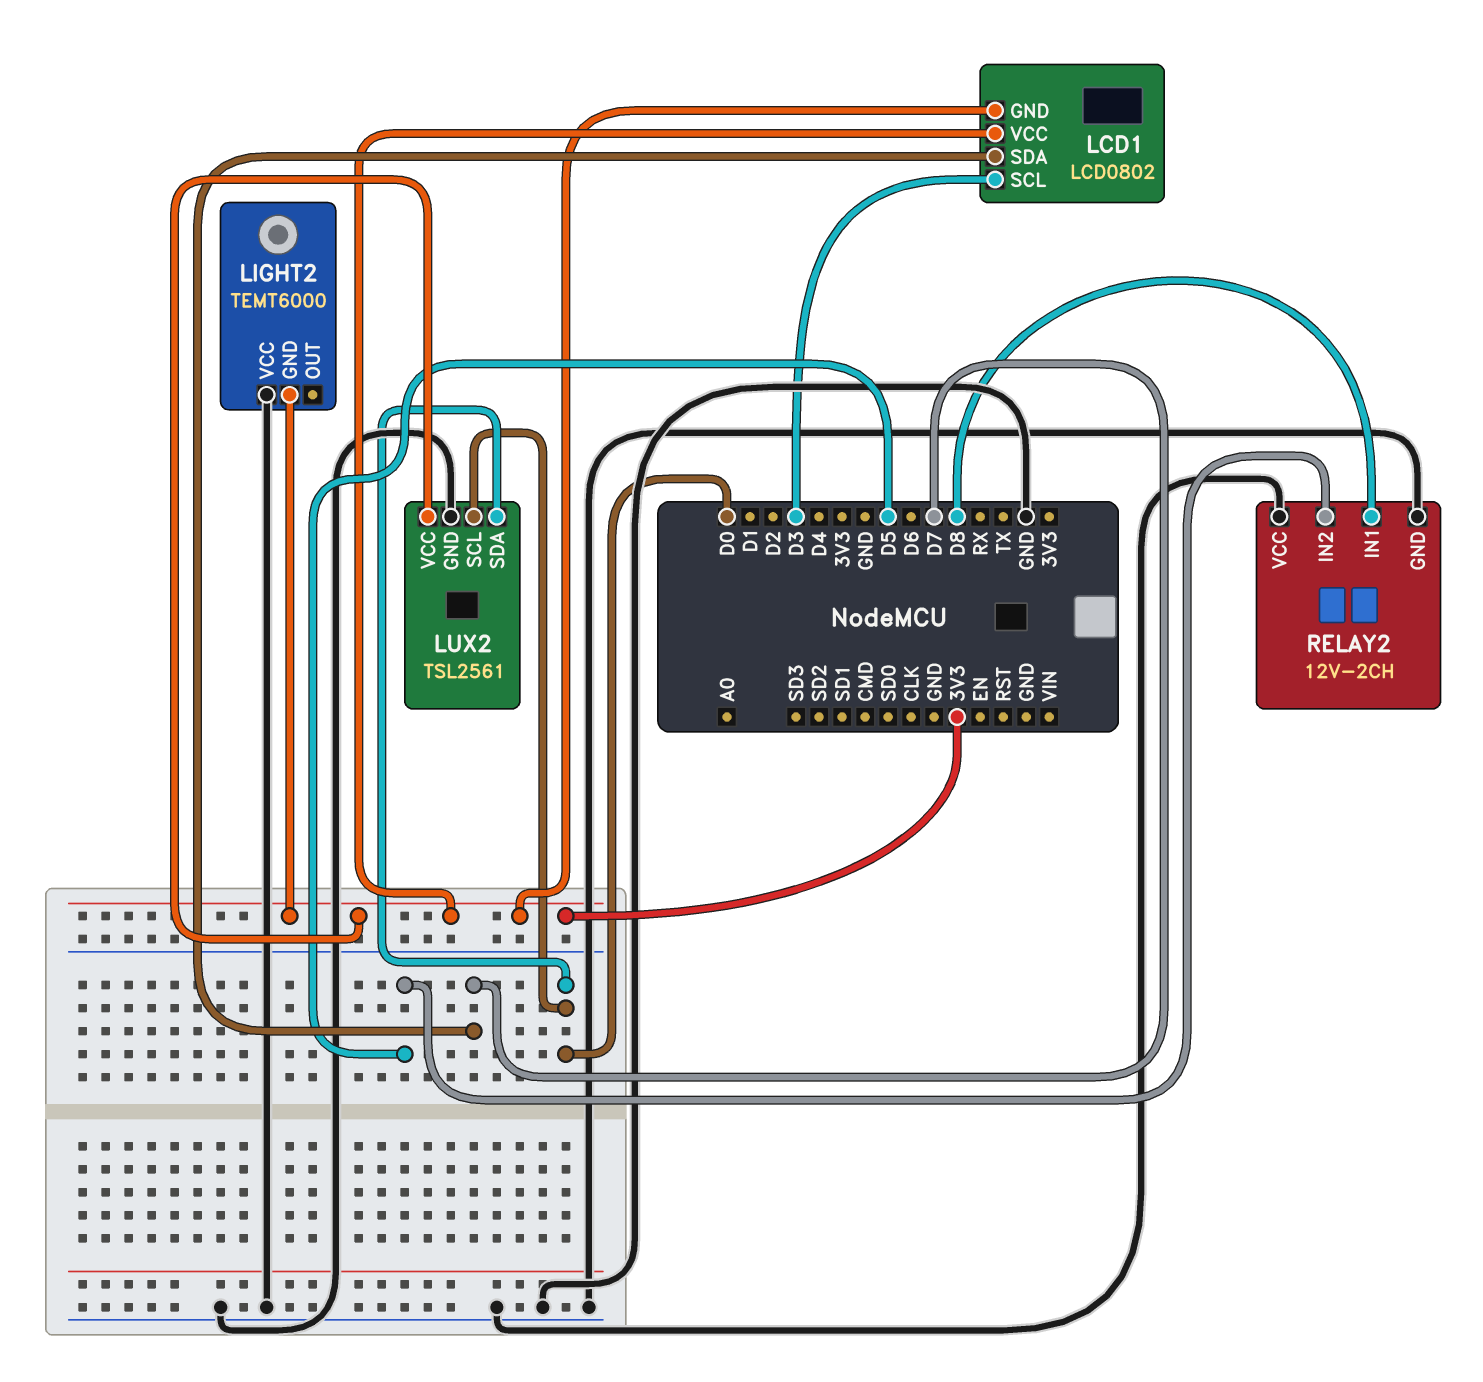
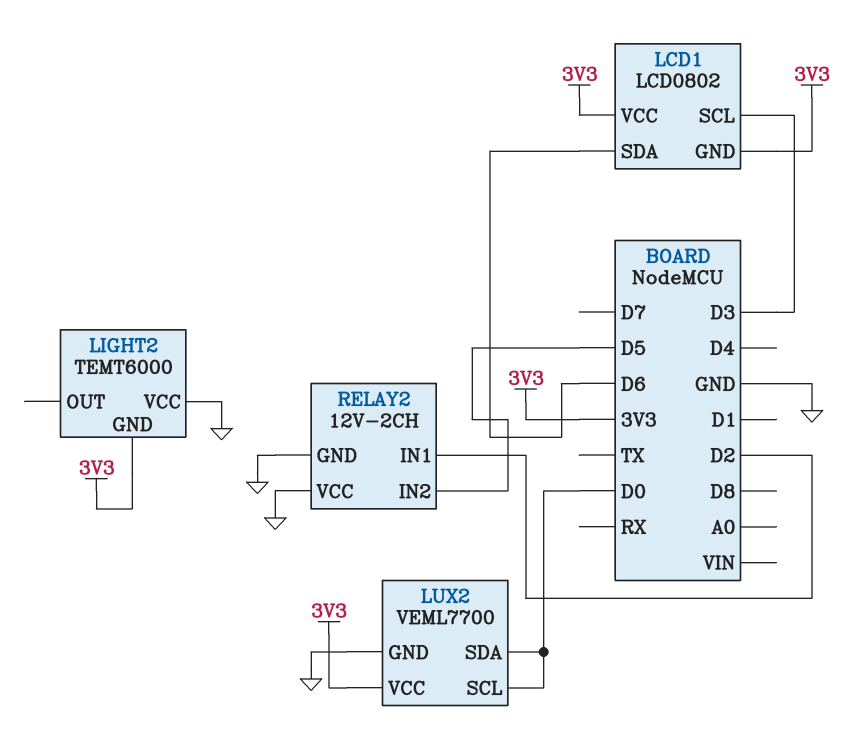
LCD1 pin SDA: D7 -> D6
LUX2: TSL2561 -> VEML7700
RELAY2 pin IN1: D8 -> D2

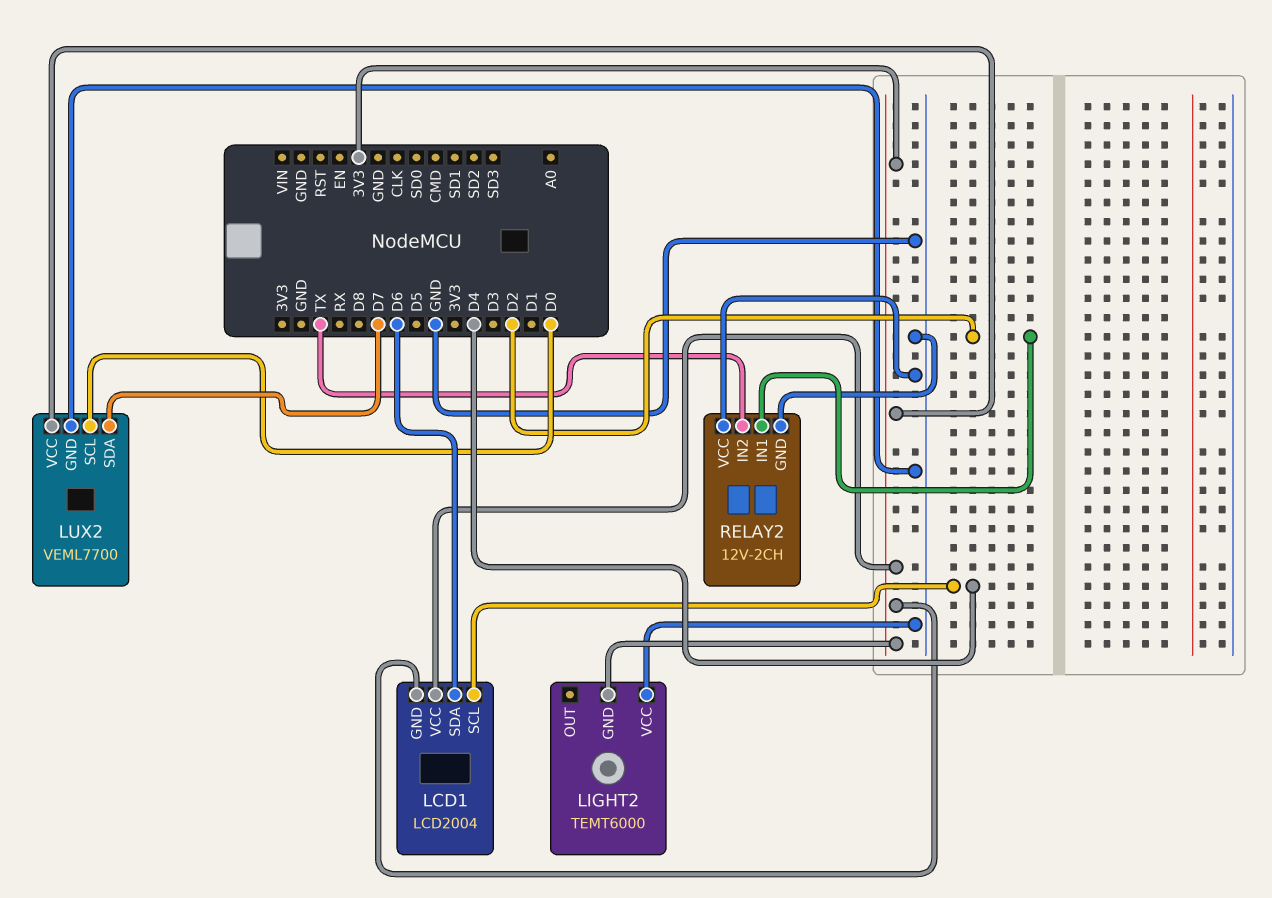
LCD1: LCD0802 -> LCD2004
LCD1 pin SCL: D3 -> D4
LUX2 pin SDA: D0 -> D7
RELAY2 pin IN2: D5 -> TX

